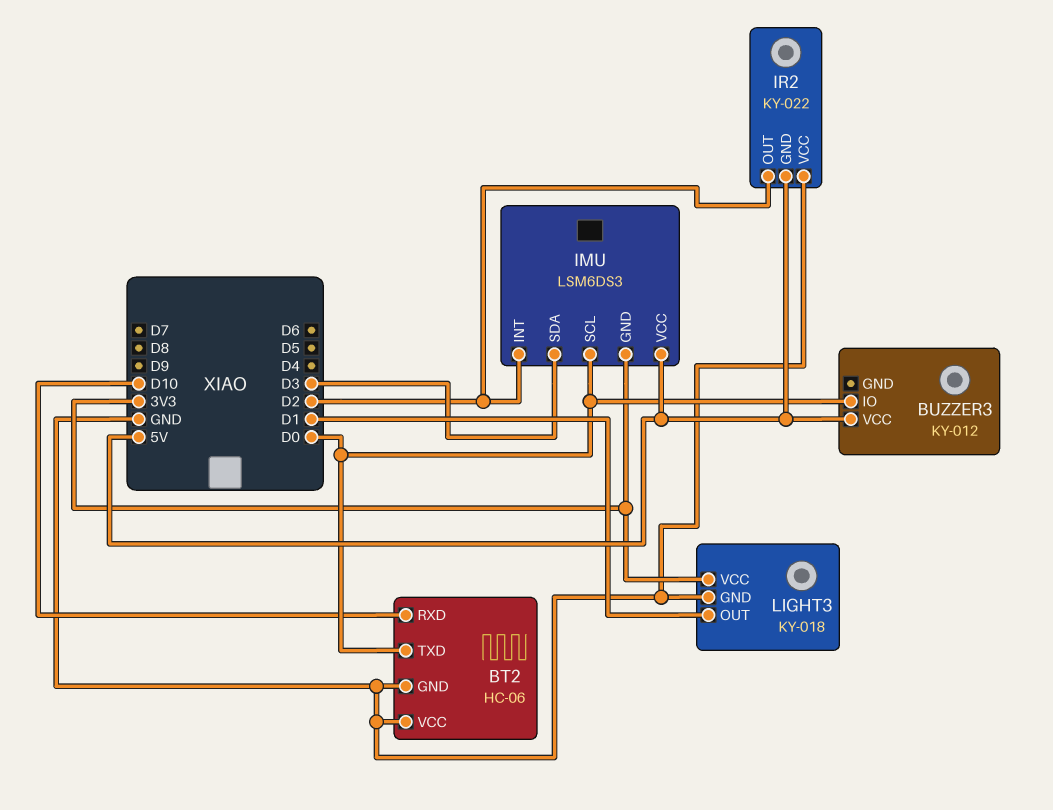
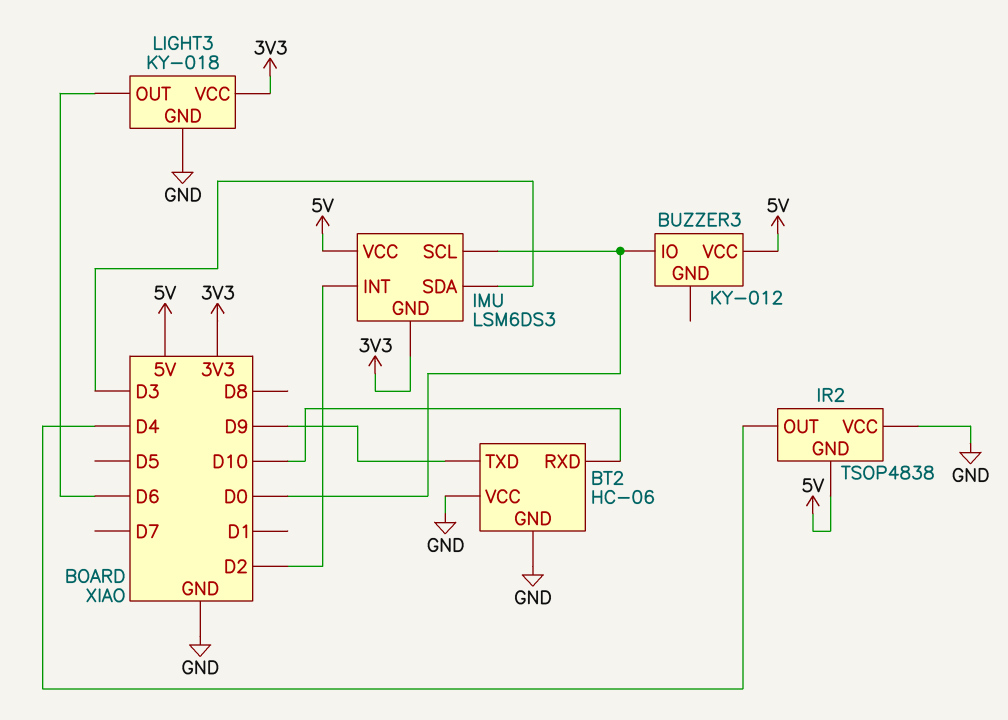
BT2 pin TXD: D0 -> D9
IR2: KY-022 -> TSOP4838
IR2 pin OUT: D2 -> D4
LIGHT3 pin OUT: D1 -> D6

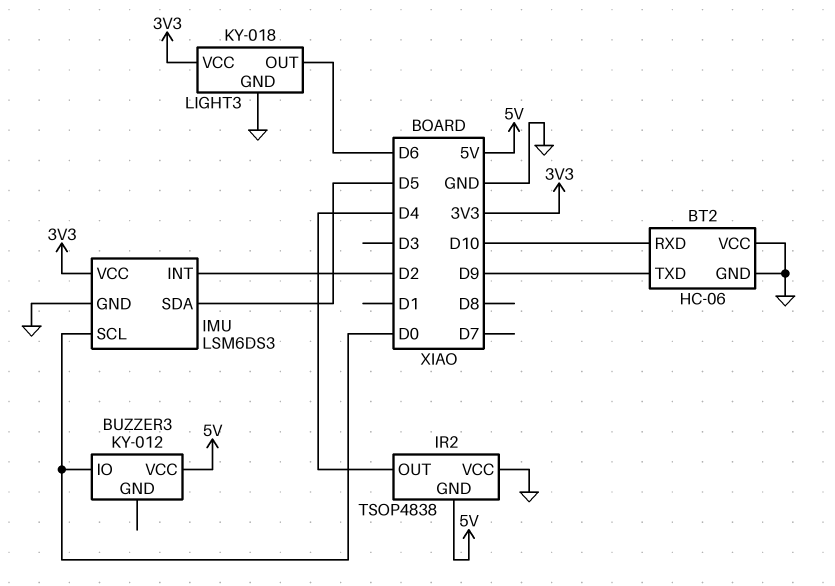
IMU pin GND: 3V3 -> GND
IMU pin SDA: D3 -> D5
IMU pin VCC: 5V -> 3V3

